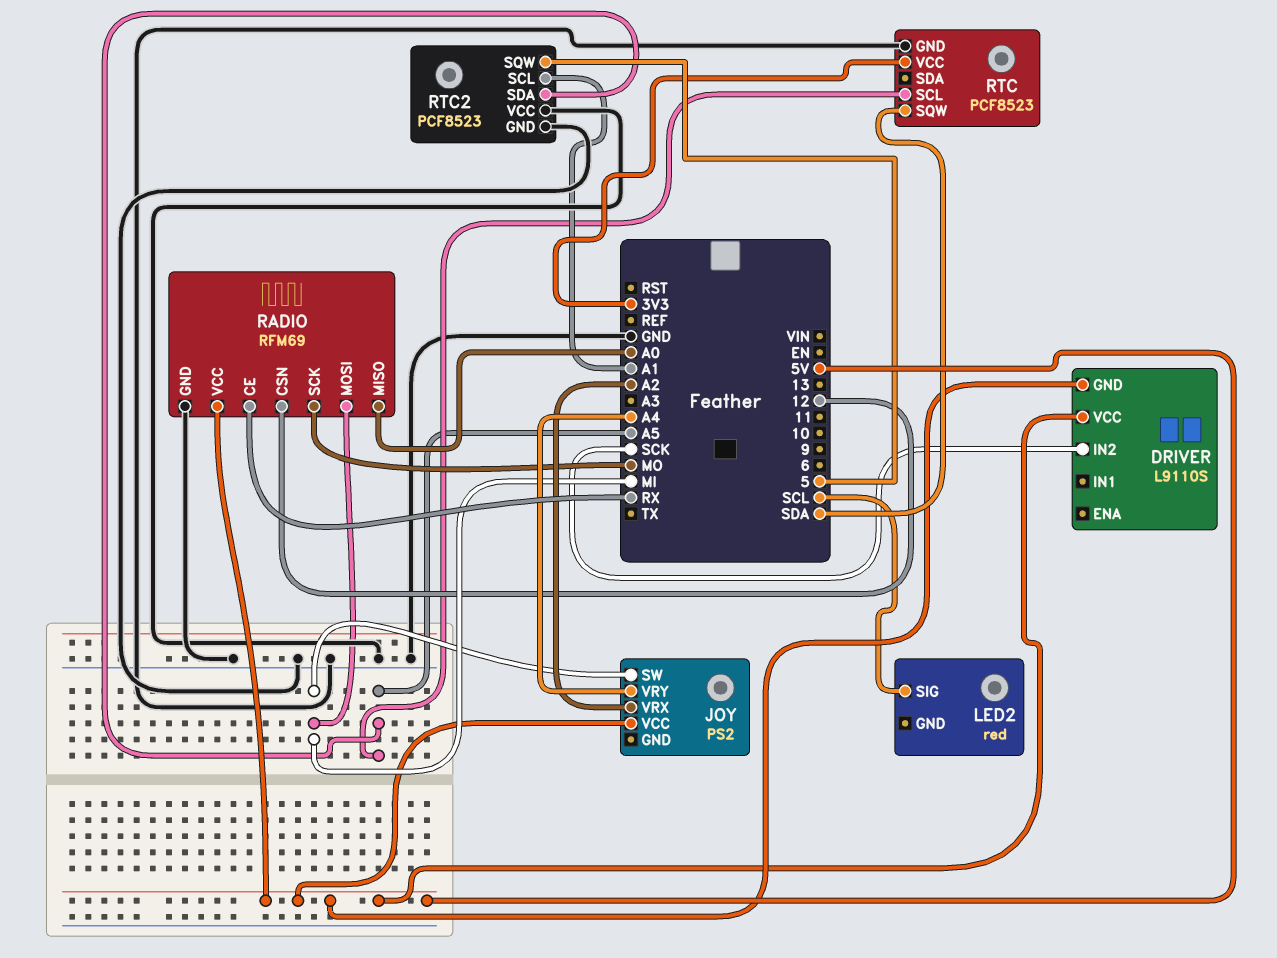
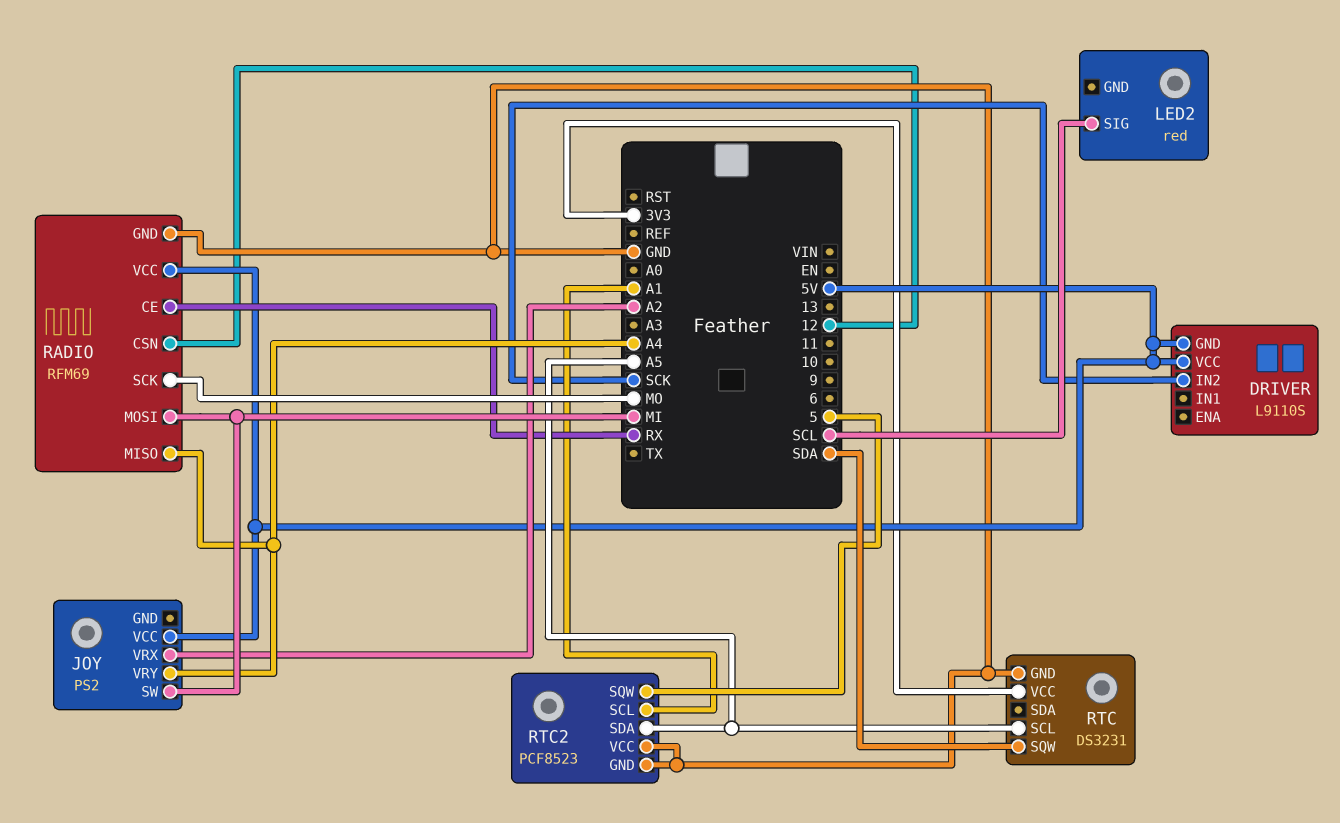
RADIO pin MISO: A0 -> A4
RTC: PCF8523 -> DS3231

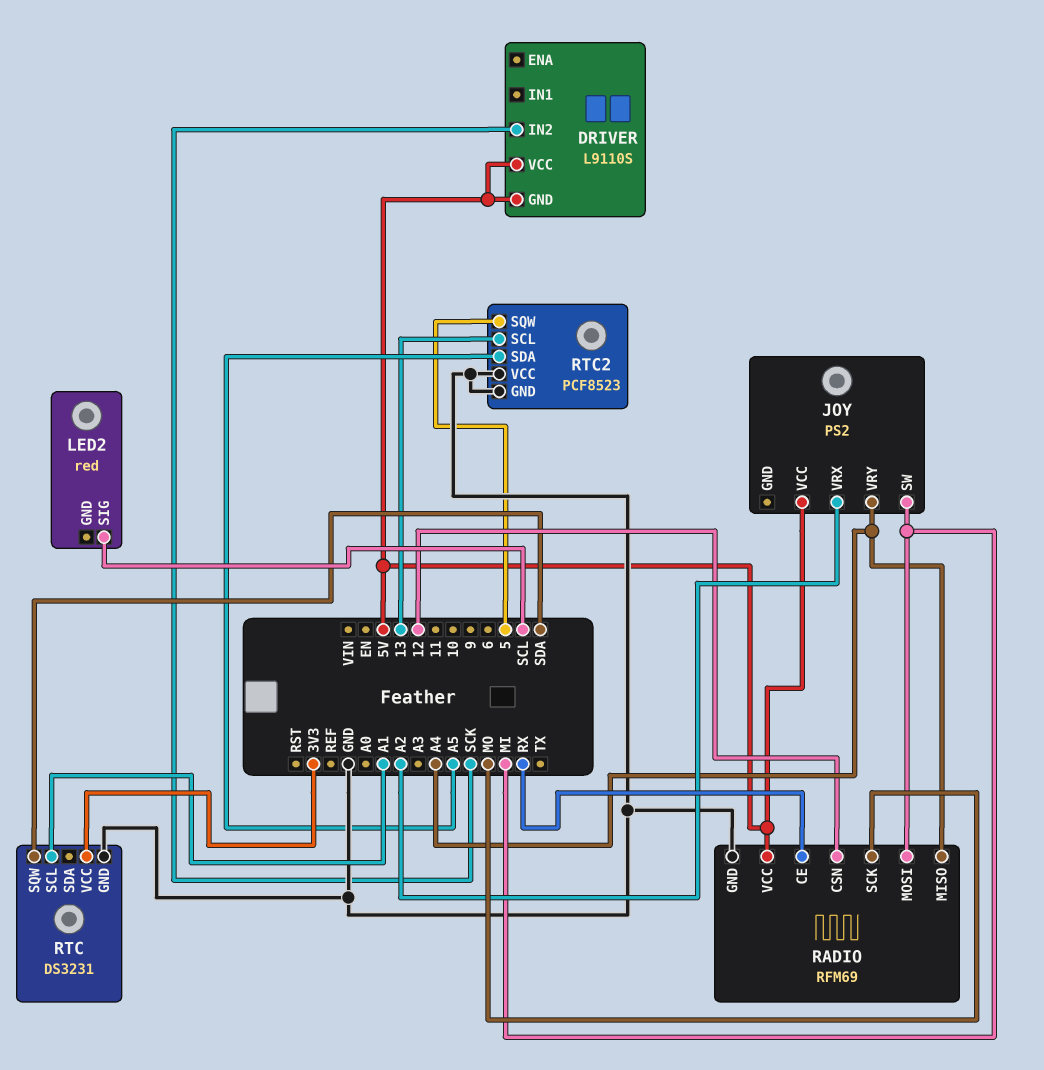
RTC pin SCL: A5 -> A1
RTC2 pin SCL: A1 -> 13

